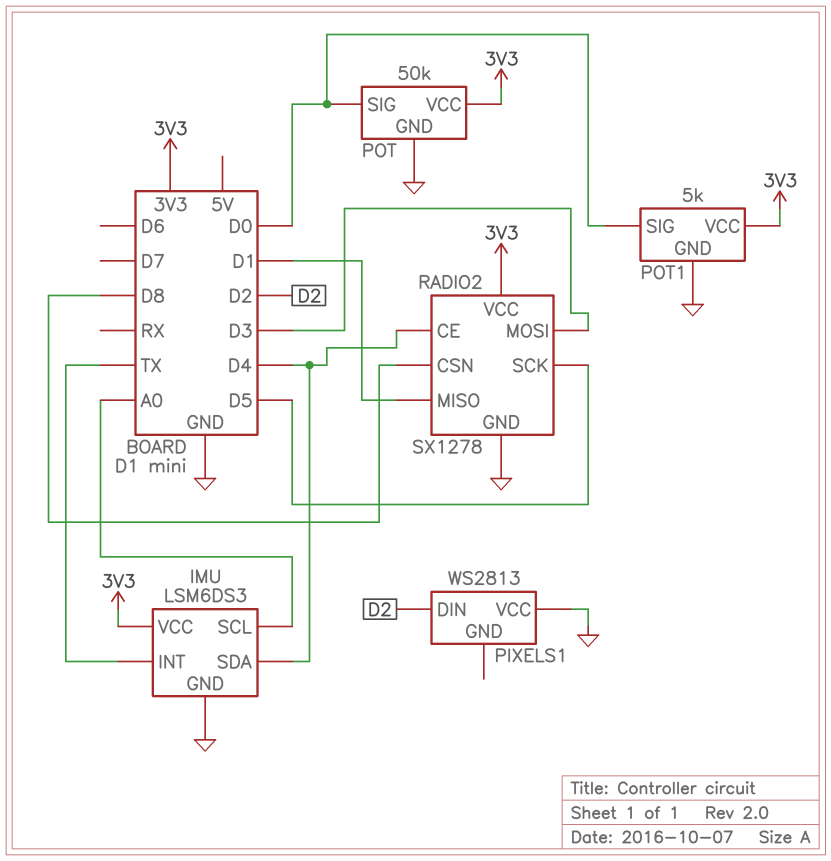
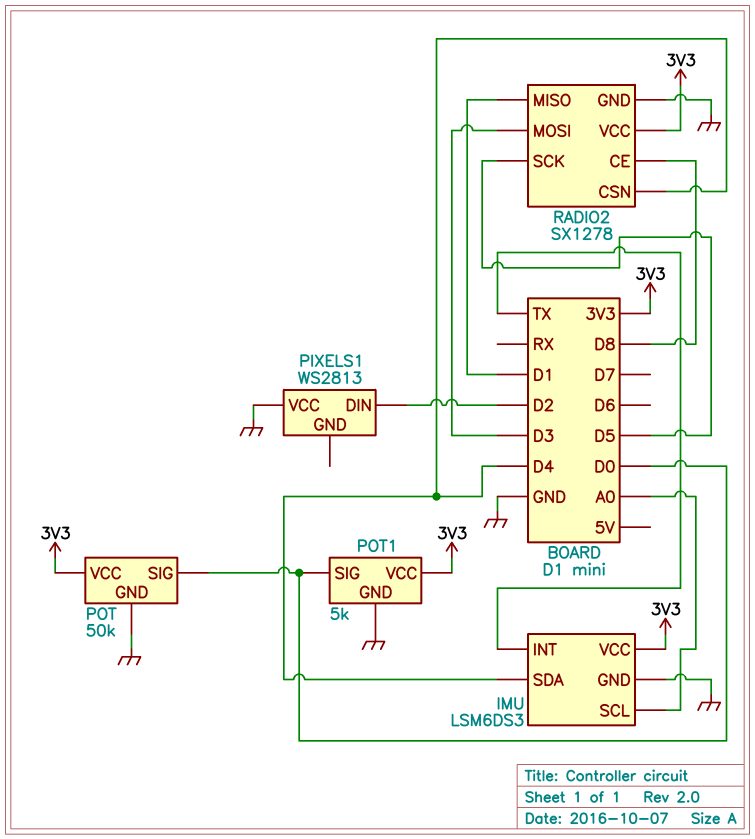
RADIO2 pin CE: D4 -> D8
RADIO2 pin CSN: D8 -> D4

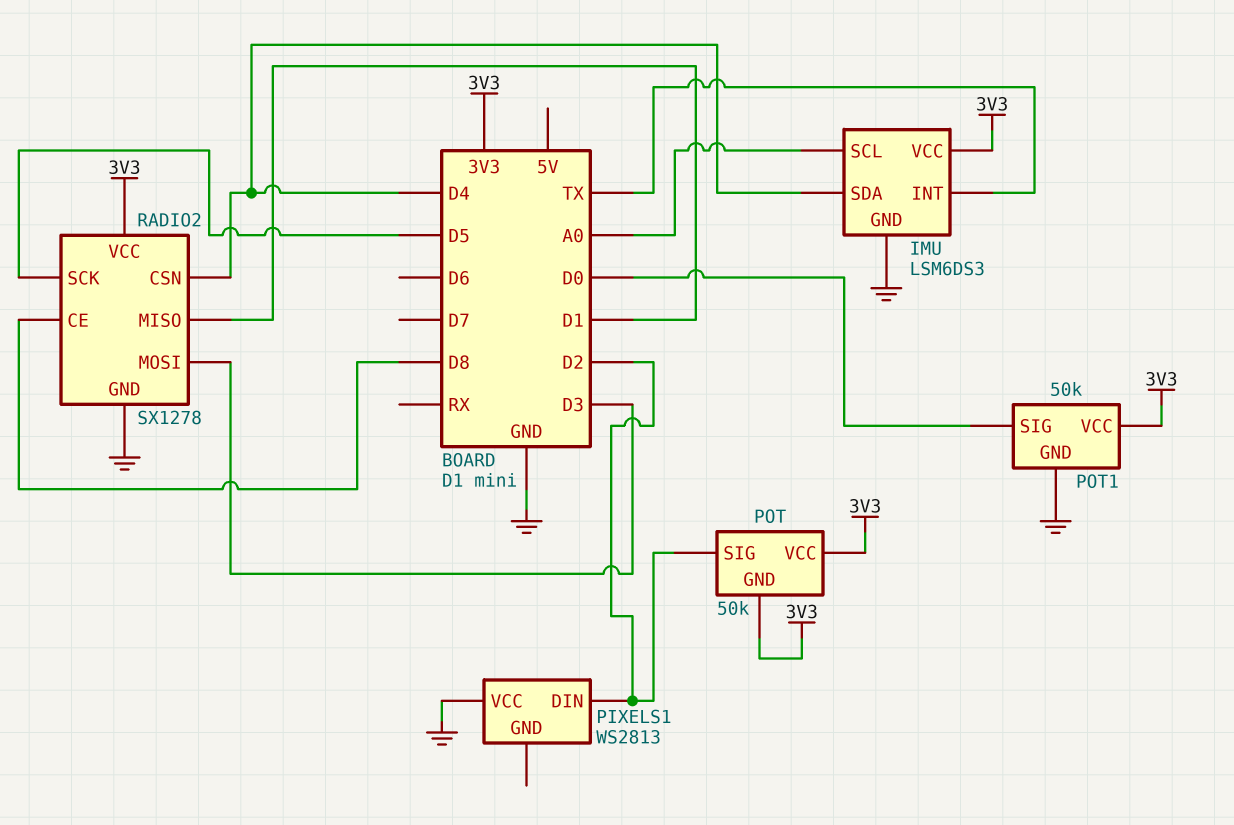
POT pin GND: GND -> 3V3
POT pin SIG: D0 -> D2
POT1: 5k -> 50k

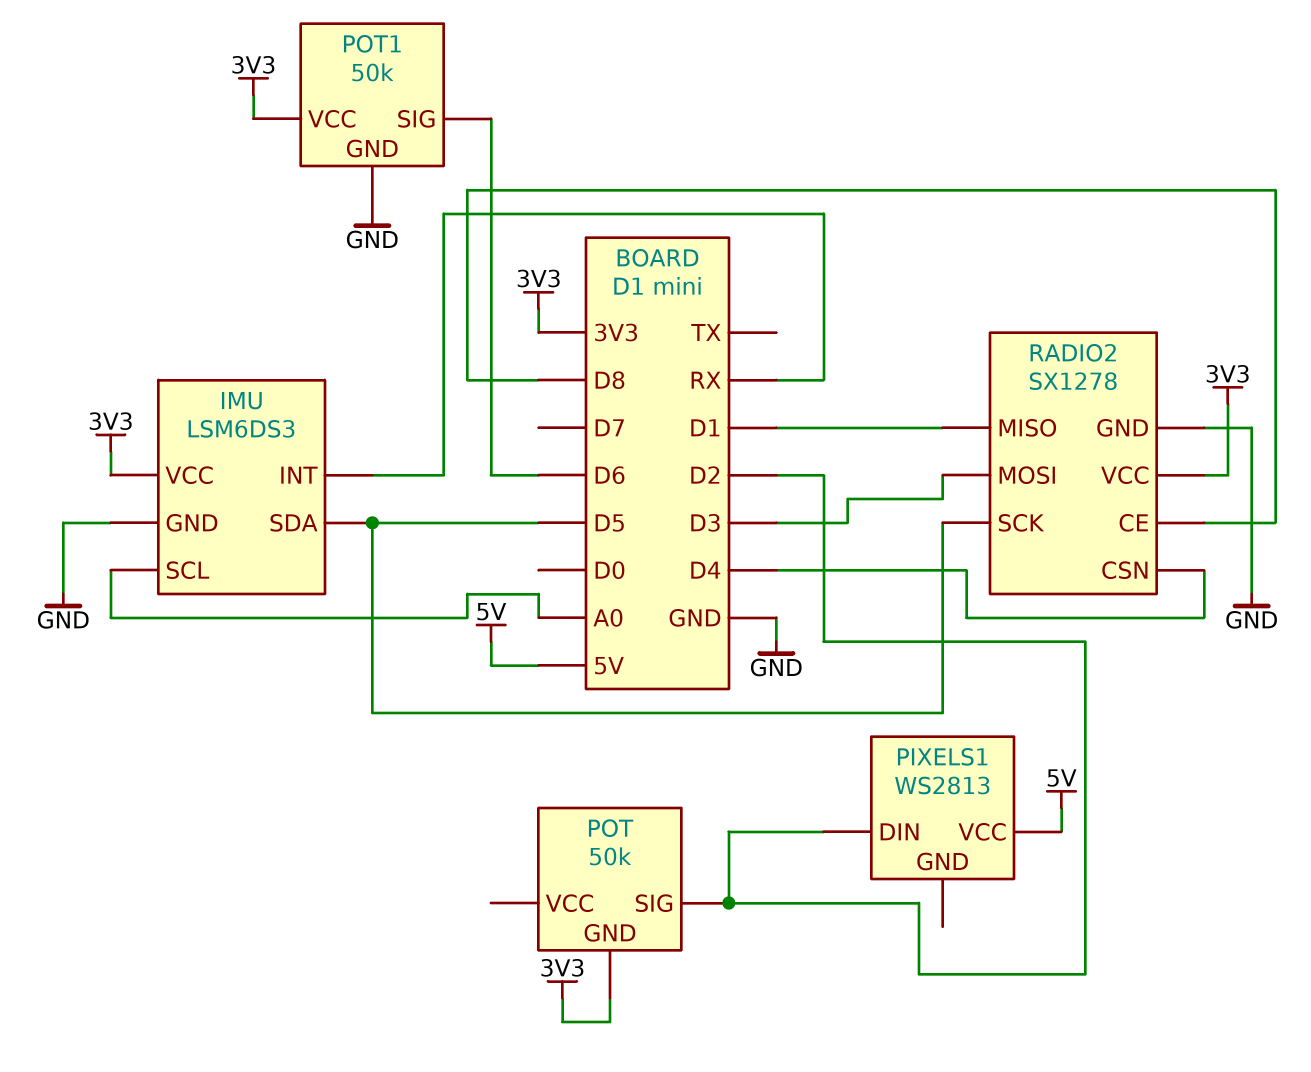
IMU pin INT: TX -> RX
IMU pin SDA: D4 -> D5
PIXELS1 pin VCC: GND -> 5V
POT pin VCC: 3V3 -> none
POT1 pin SIG: D0 -> D6

